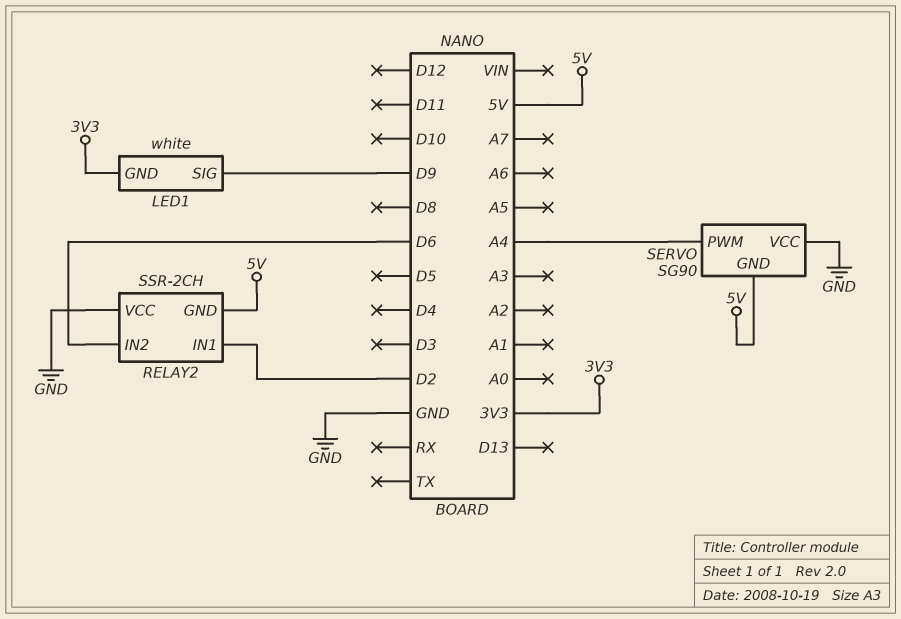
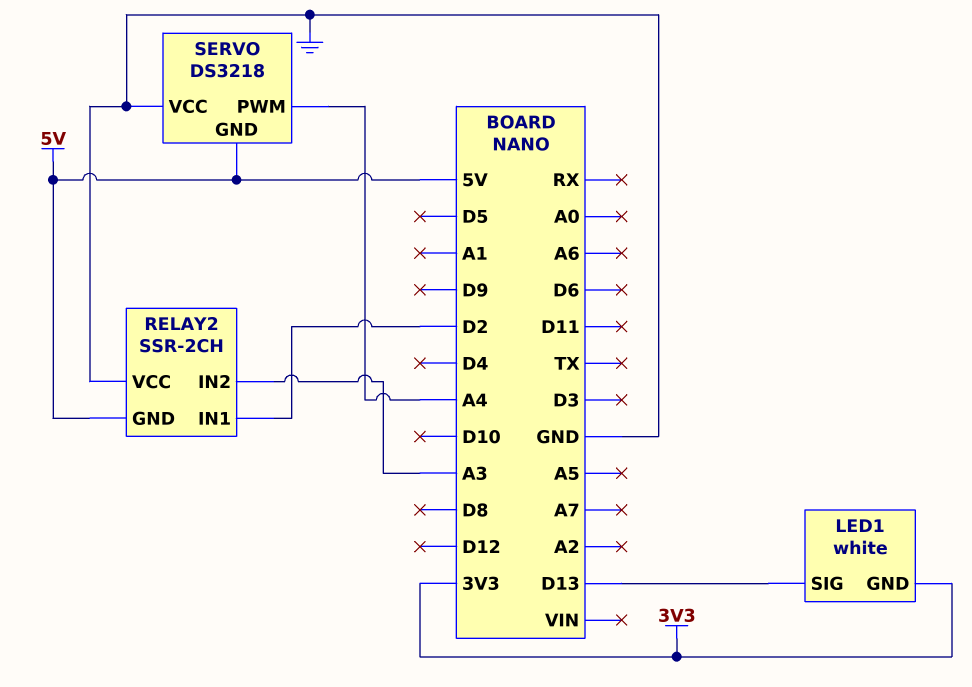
LED1 pin SIG: D9 -> D13
RELAY2 pin IN2: D6 -> A3
SERVO: SG90 -> DS3218

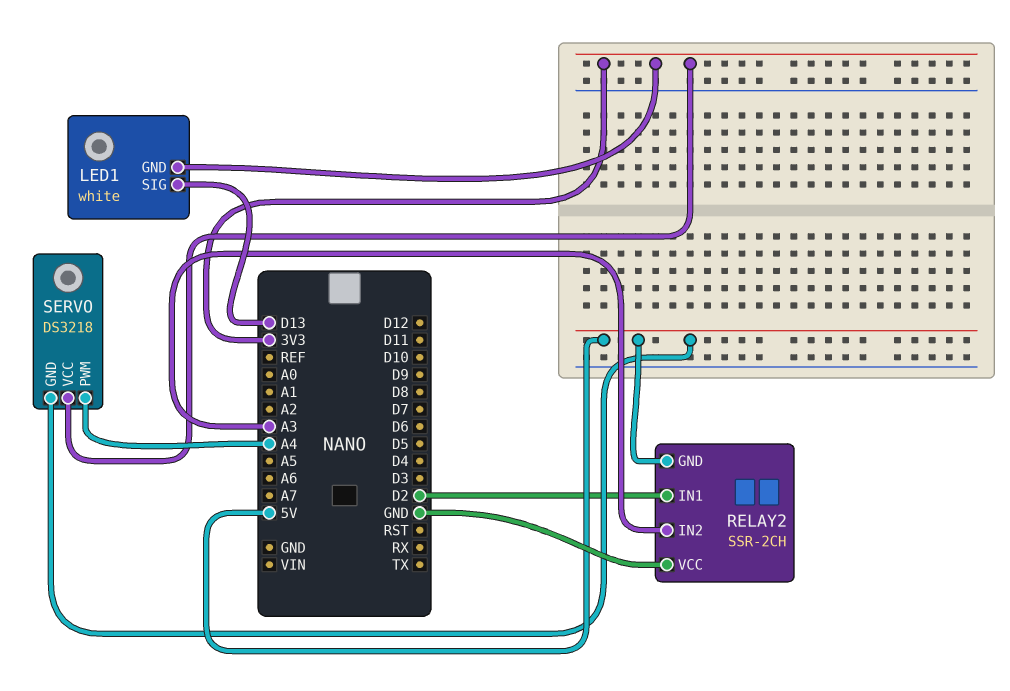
SERVO pin VCC: GND -> 3V3

